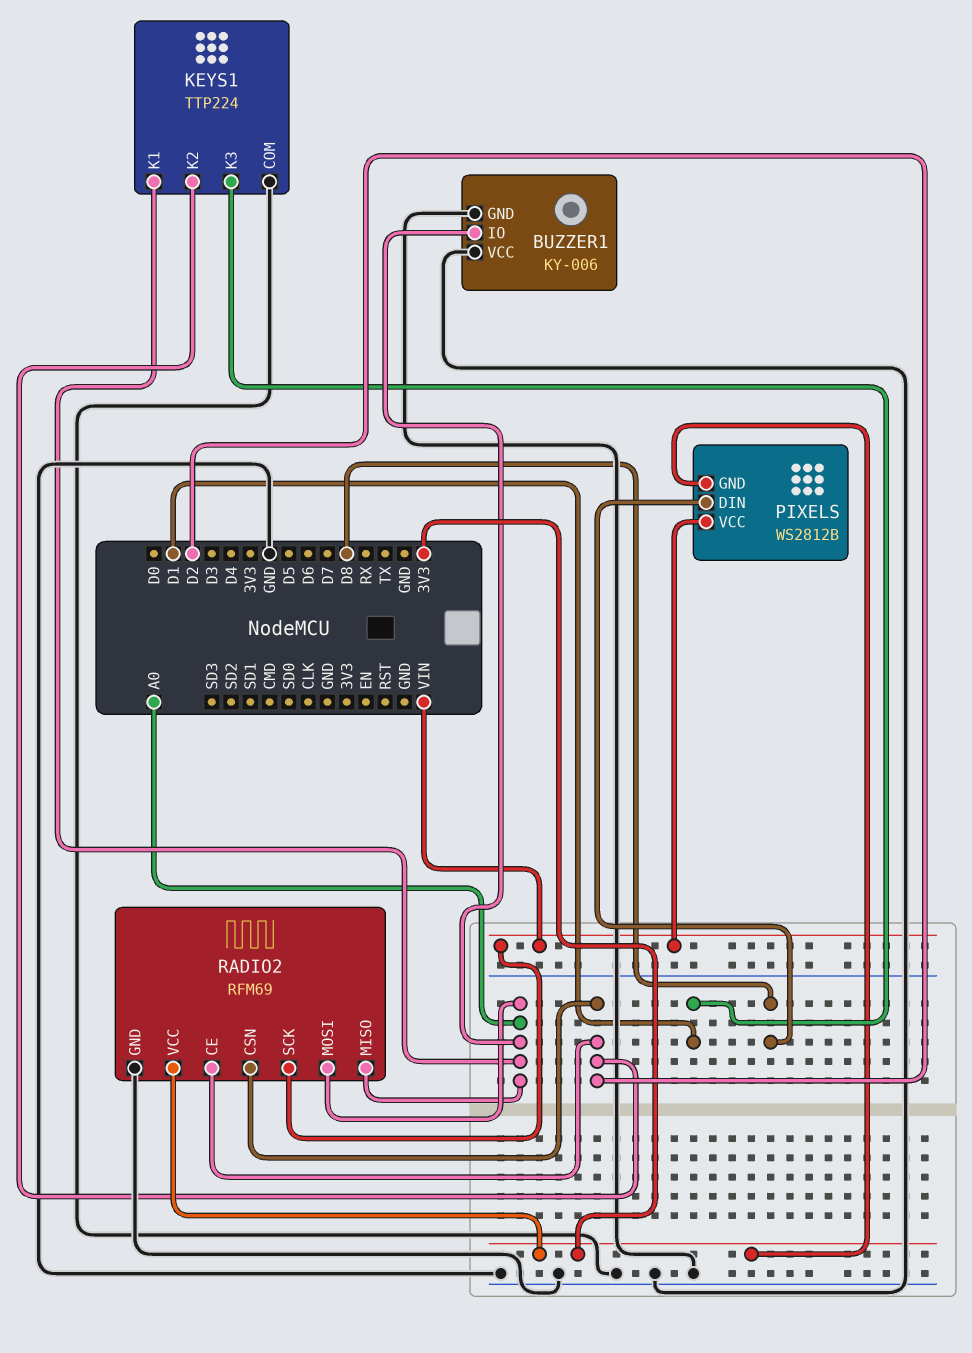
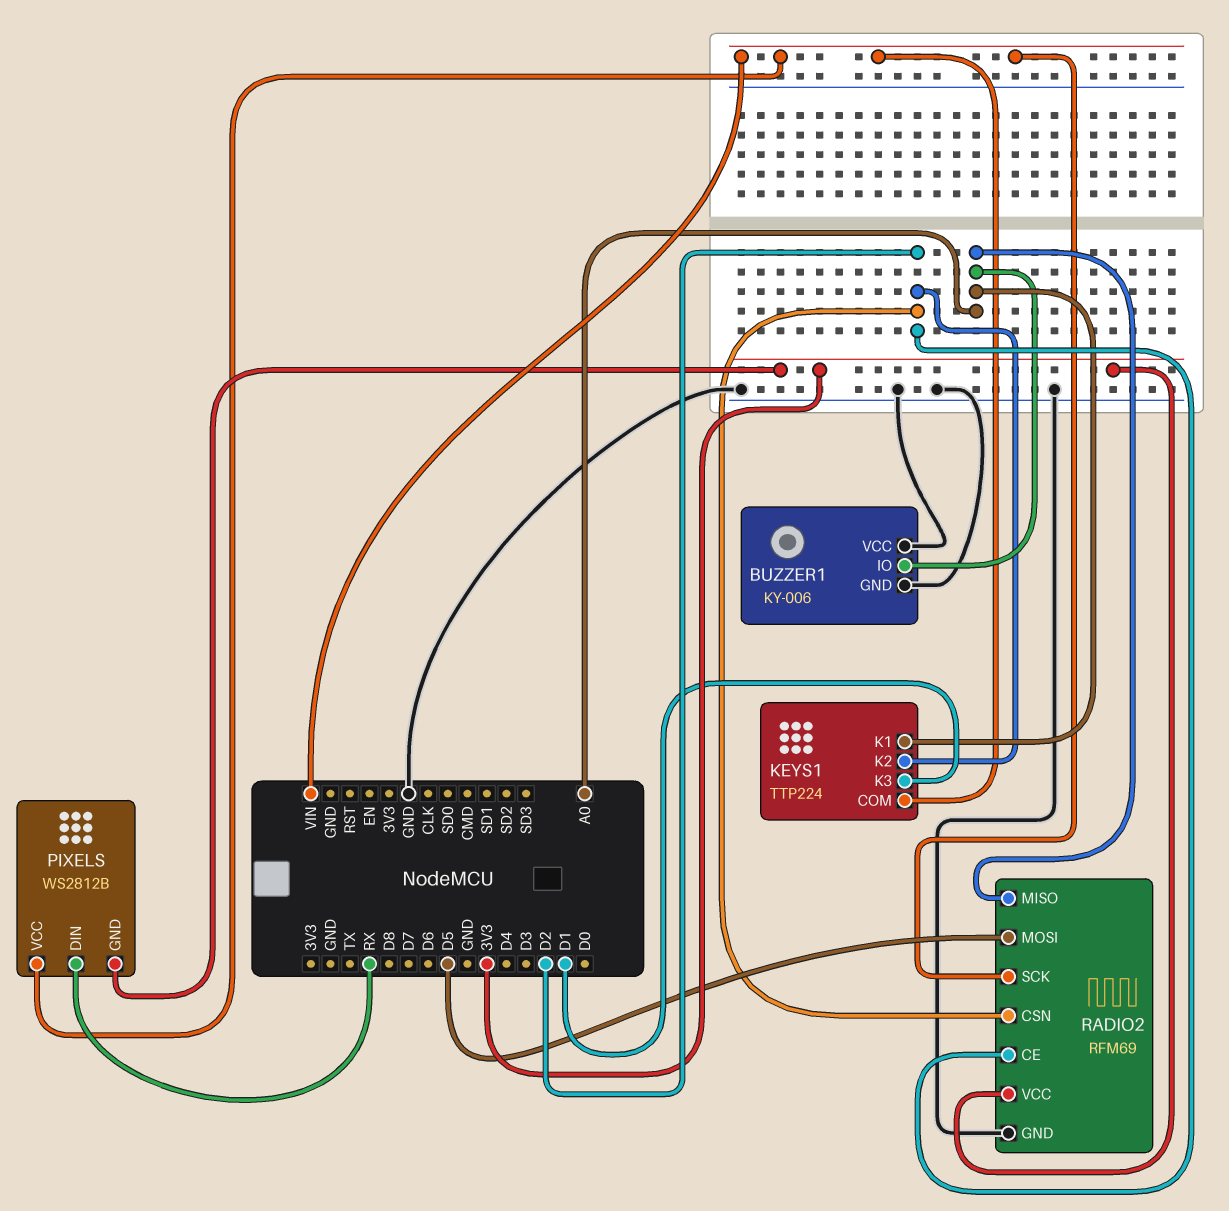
KEYS1 pin COM: GND -> VIN
PIXELS pin DIN: D8 -> RX
RADIO2 pin MOSI: A0 -> D5

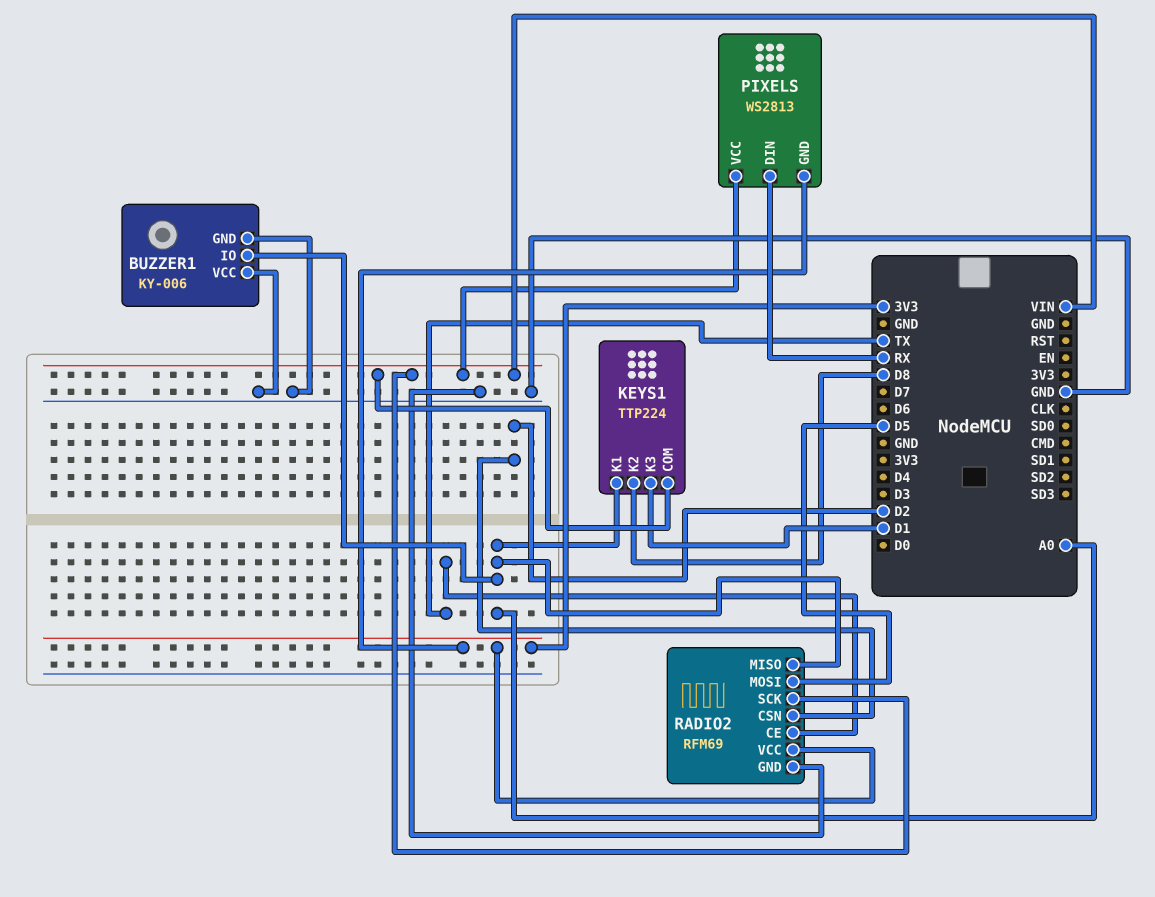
KEYS1 pin K2: D2 -> D8
PIXELS: WS2812B -> WS2813
RADIO2 pin CE: D2 -> TX

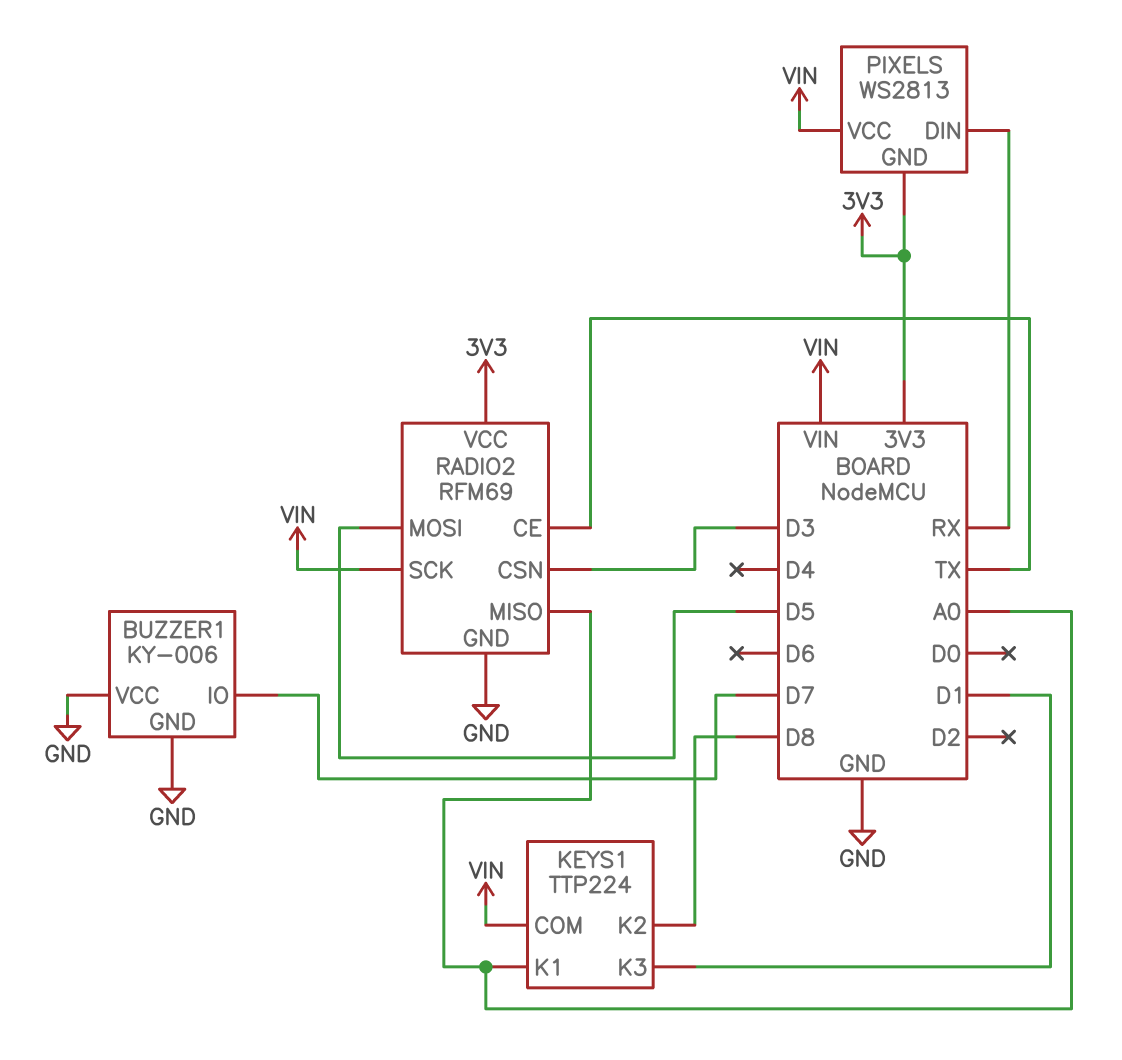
BUZZER1 pin IO: A0 -> D7
RADIO2 pin CSN: D2 -> D3

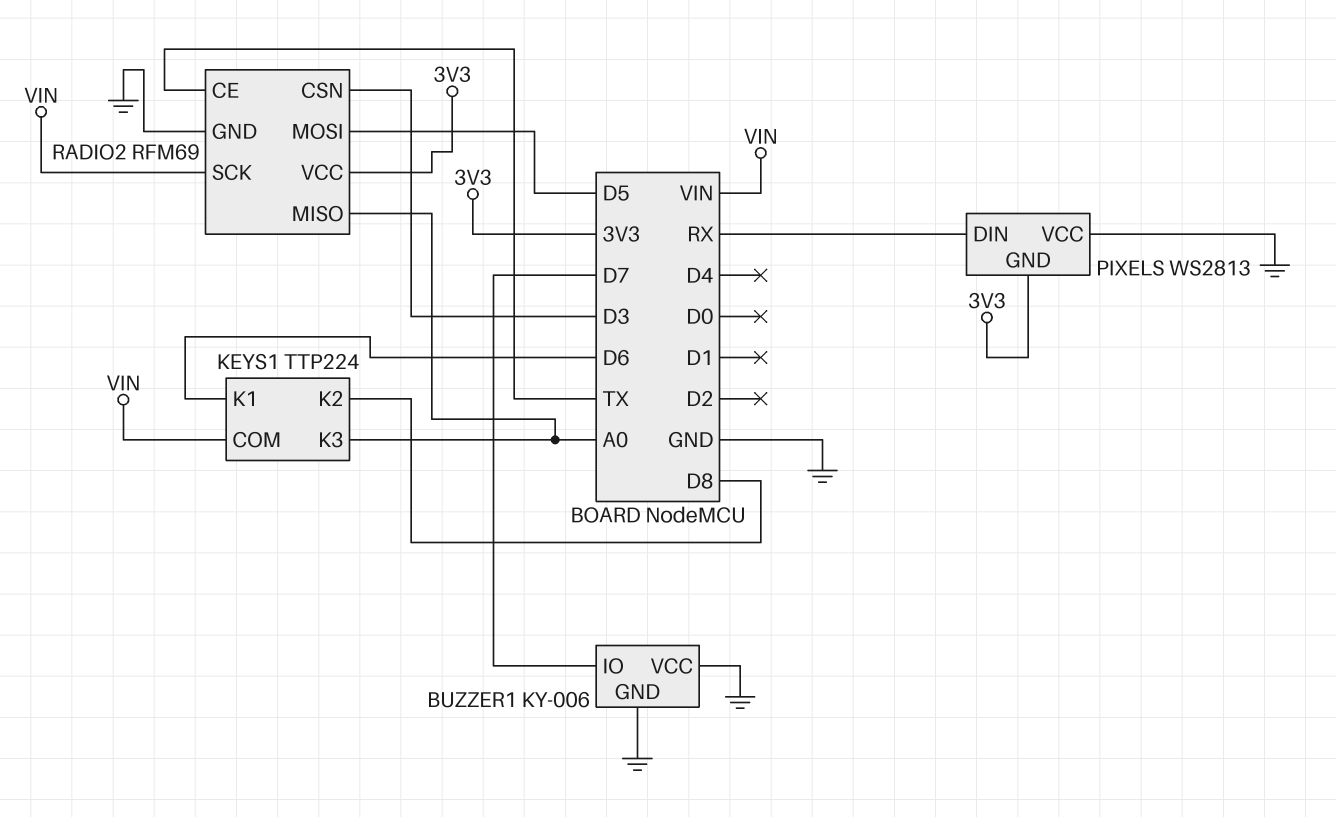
KEYS1 pin K1: A0 -> D6
KEYS1 pin K3: D1 -> A0
PIXELS pin VCC: VIN -> GND

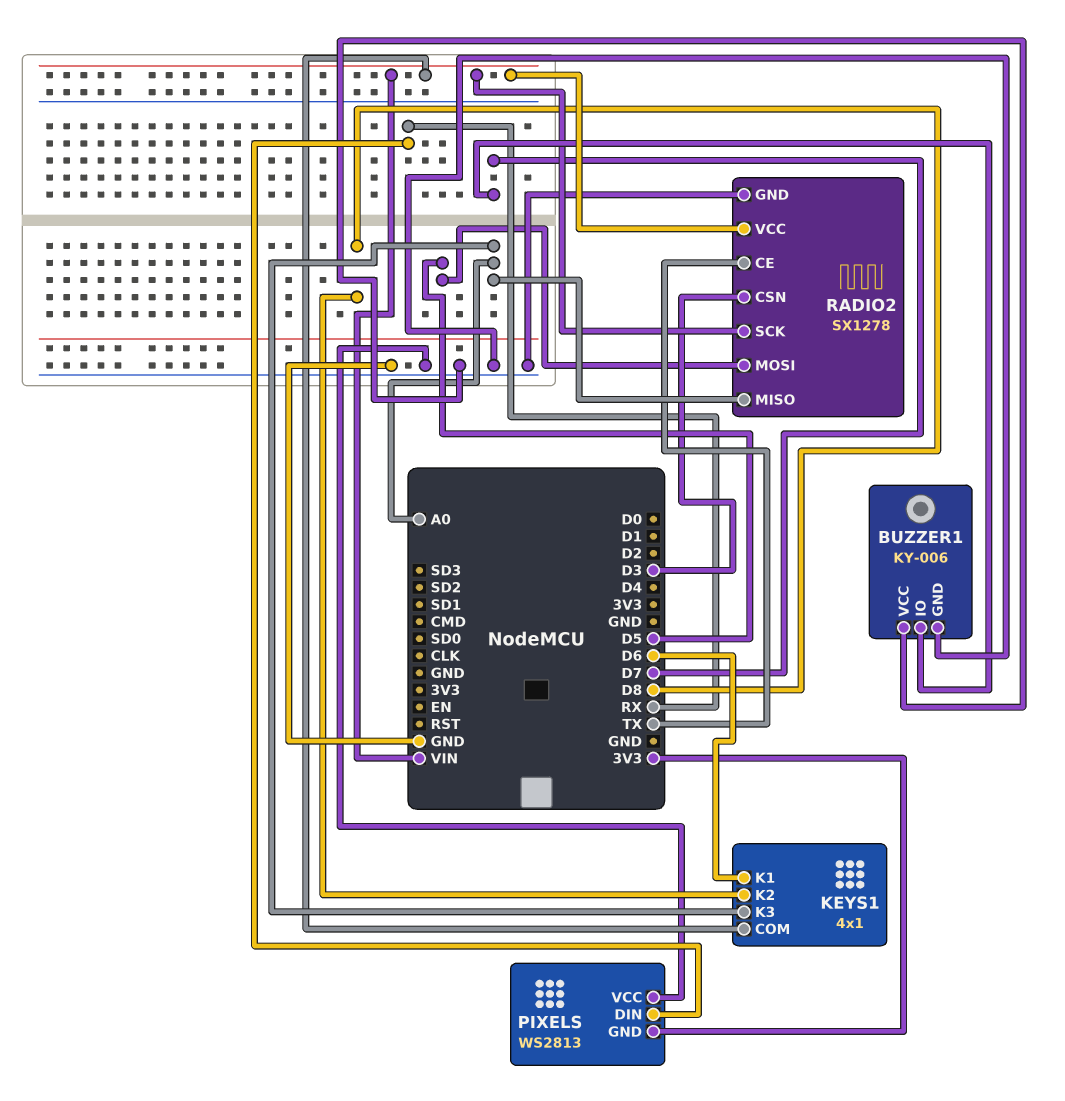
KEYS1: TTP224 -> 4x1
RADIO2: RFM69 -> SX1278
RADIO2 pin VCC: 3V3 -> VIN

